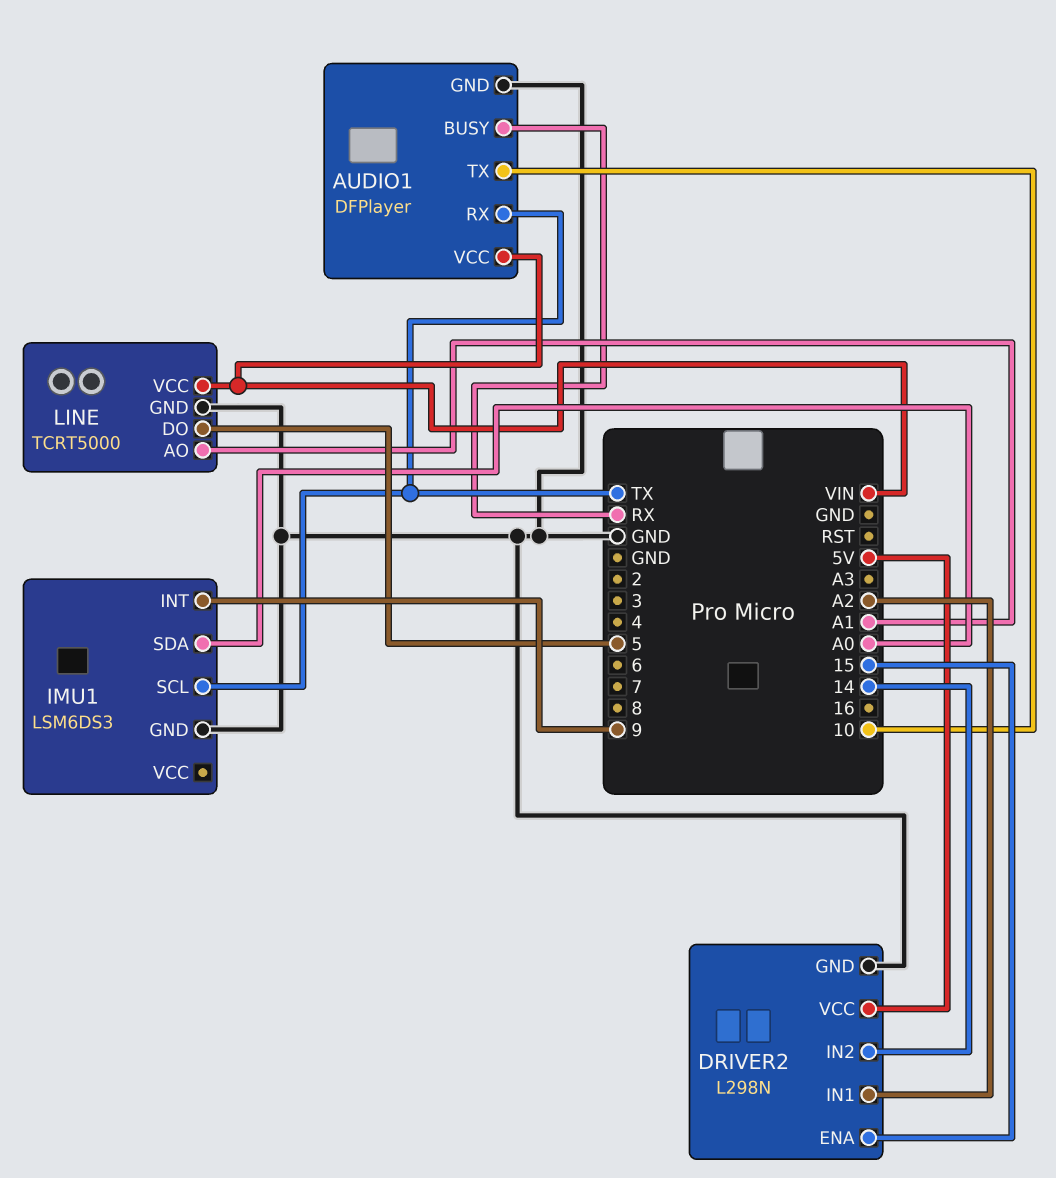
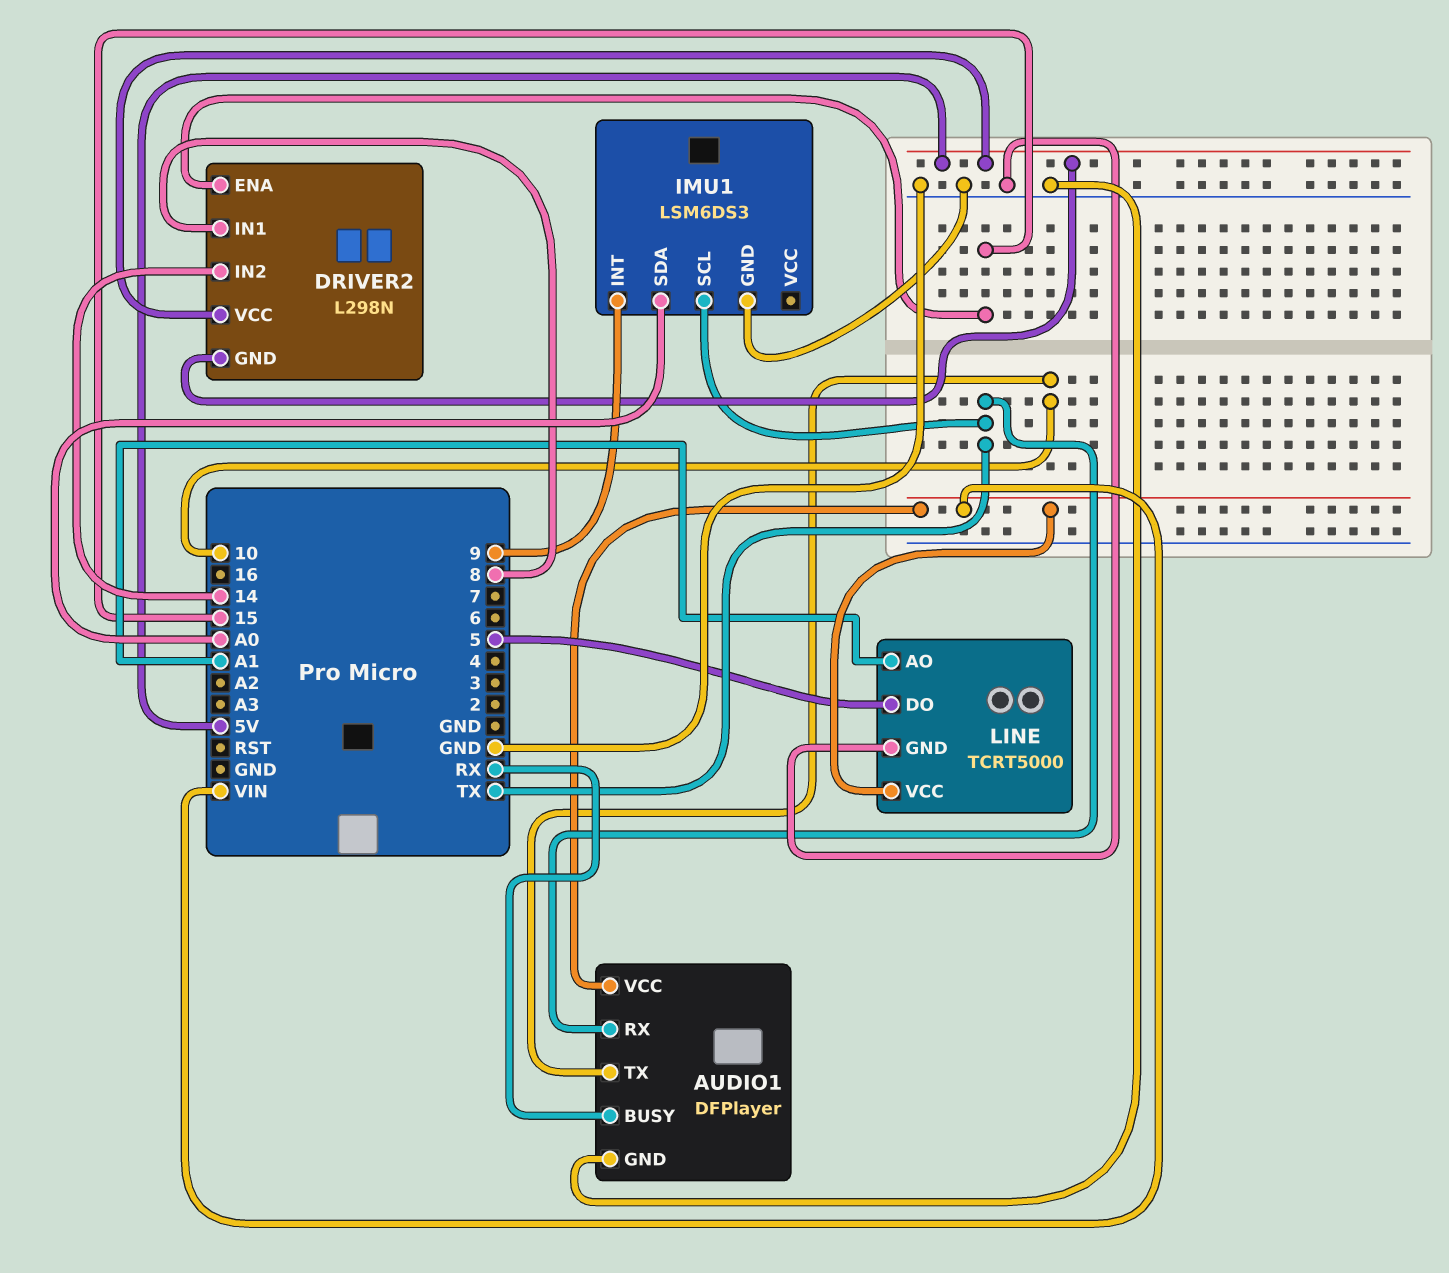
DRIVER2 pin GND: GND -> 5V
DRIVER2 pin IN1: A2 -> 8

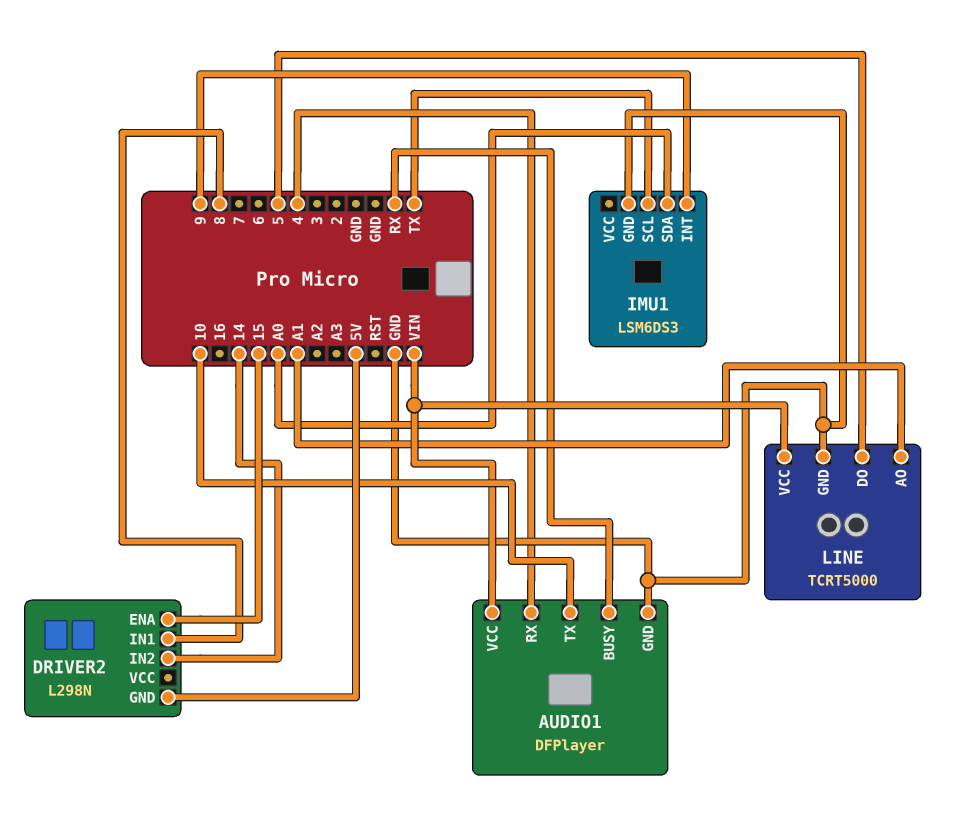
AUDIO1 pin RX: TX -> 4
DRIVER2 pin VCC: 5V -> none

